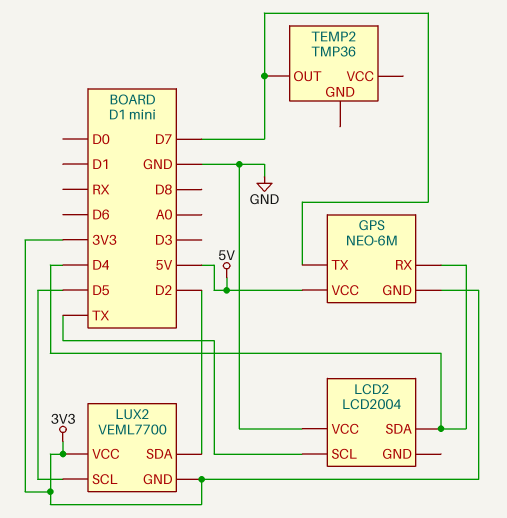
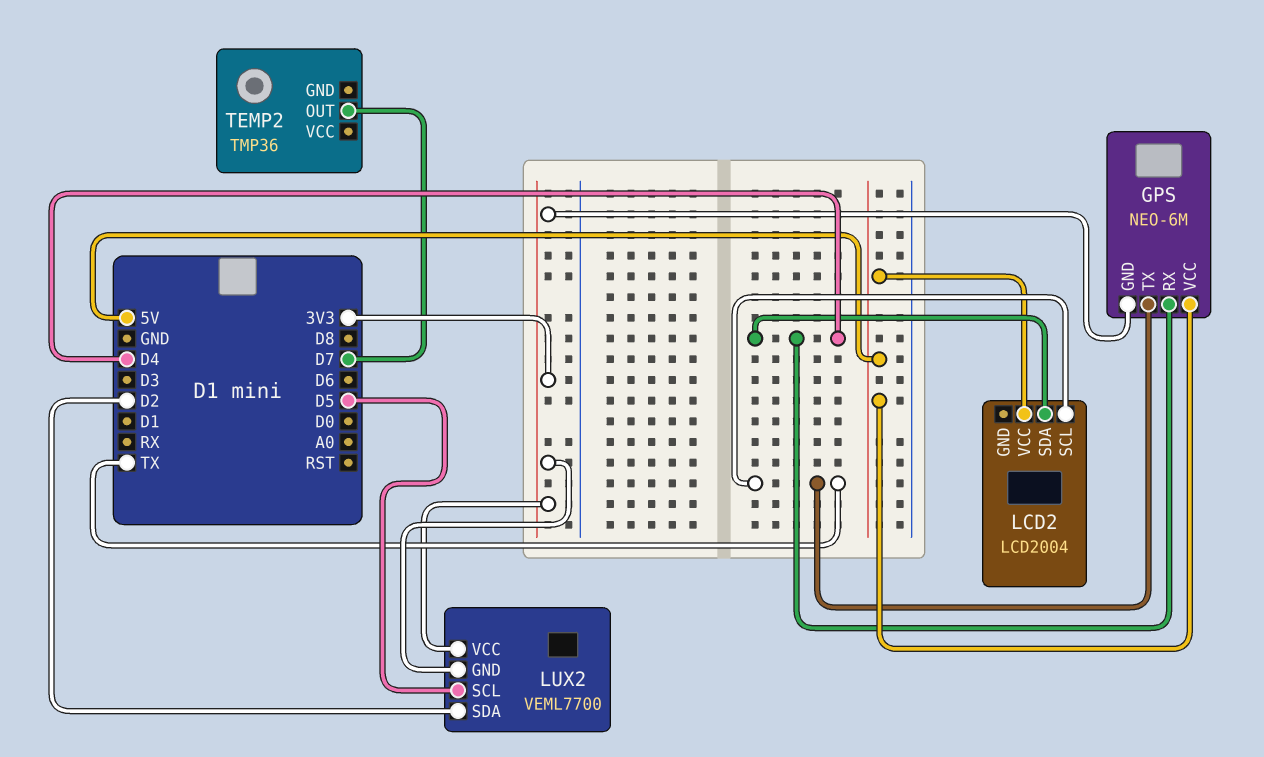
GPS pin TX: D7 -> TX
LCD2 pin VCC: GND -> 5V

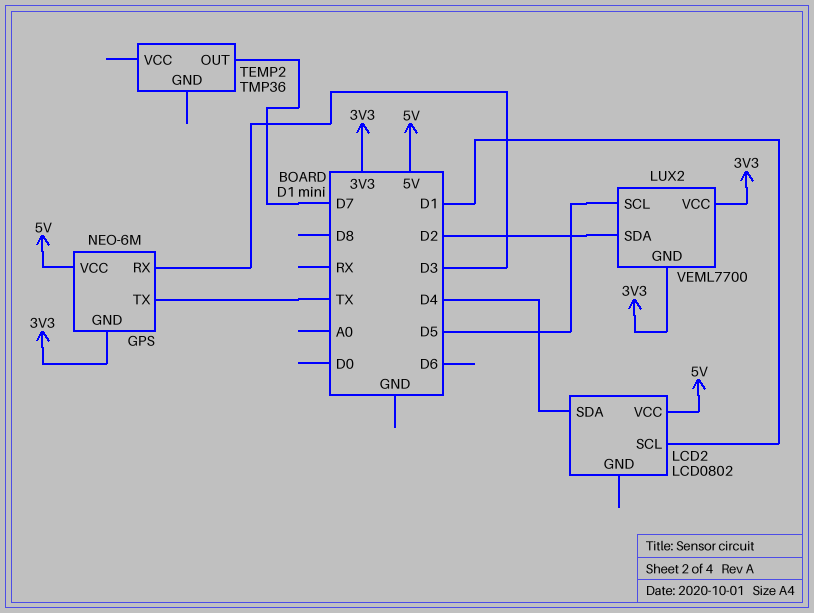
GPS pin RX: D4 -> D3
LCD2: LCD2004 -> LCD0802
LCD2 pin SCL: TX -> D1

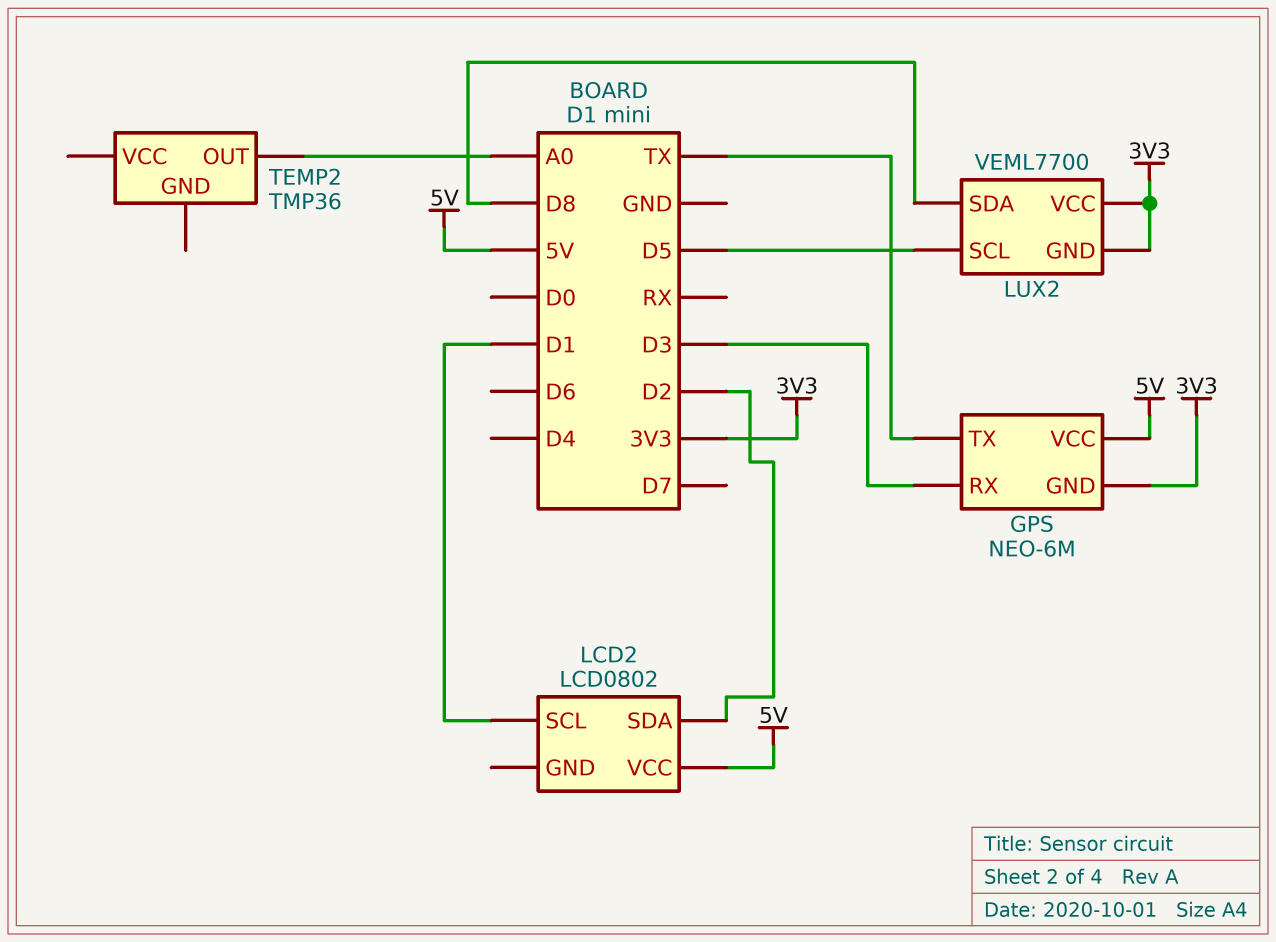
LCD2 pin SDA: D4 -> D2
LUX2 pin SDA: D2 -> D8
TEMP2 pin OUT: D7 -> A0

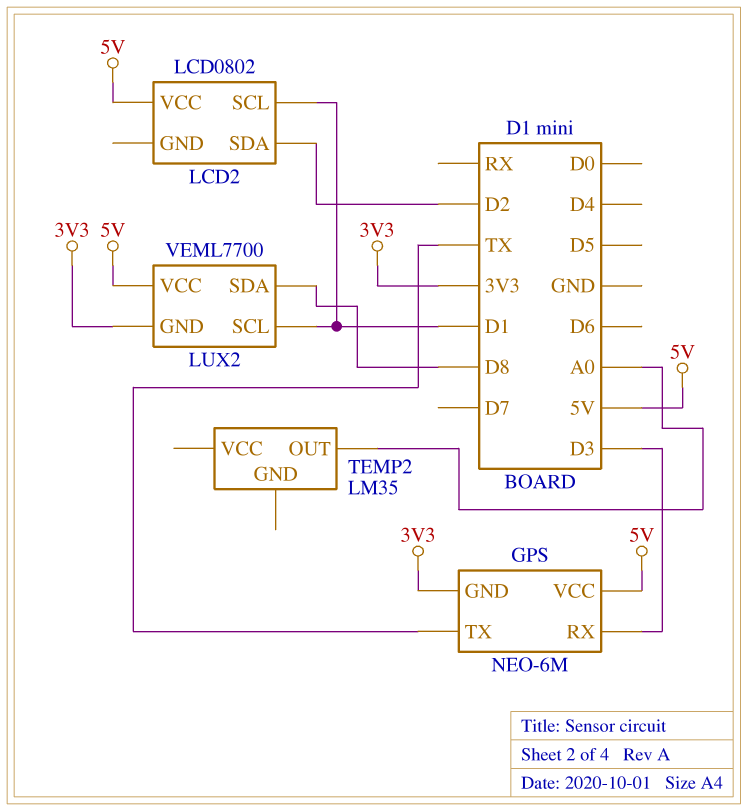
LUX2 pin SCL: D5 -> D1
LUX2 pin VCC: 3V3 -> 5V
TEMP2: TMP36 -> LM35

